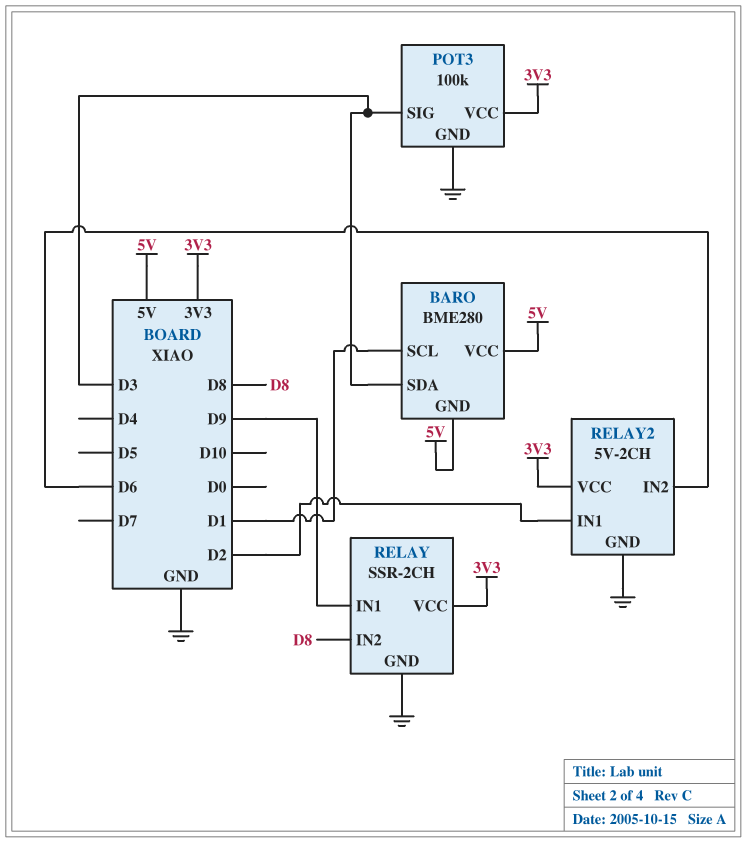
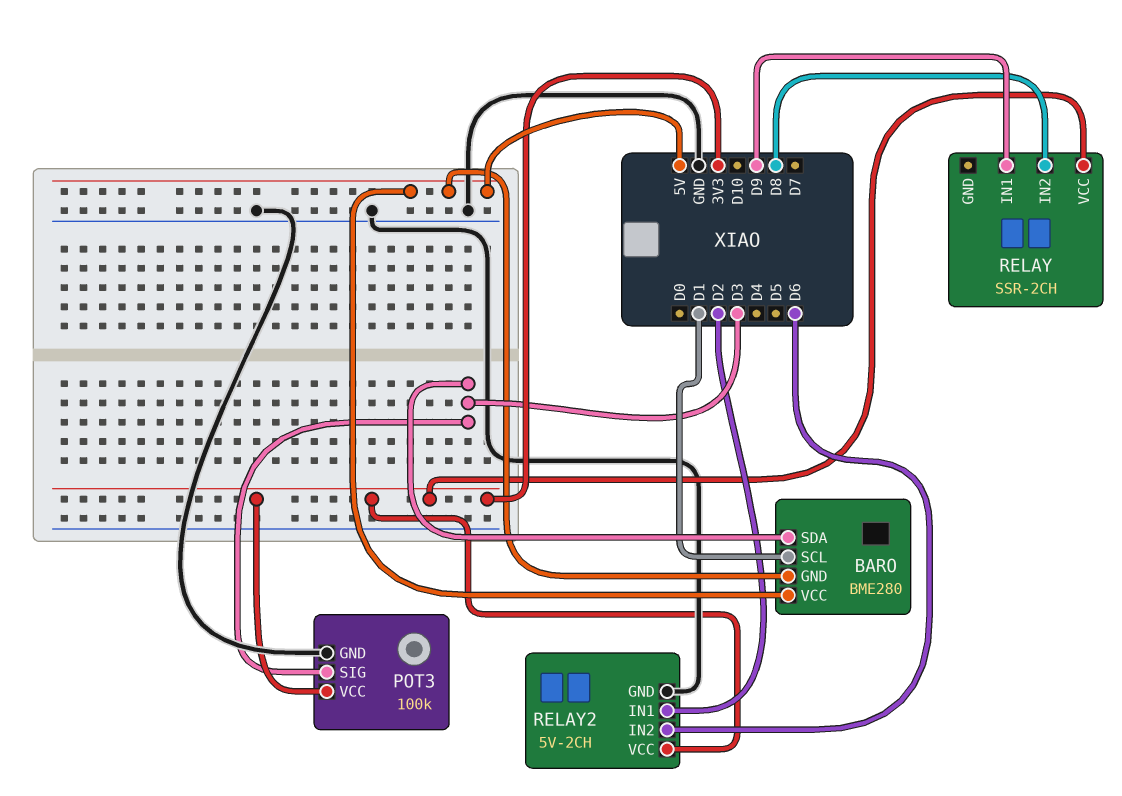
RELAY pin GND: GND -> none

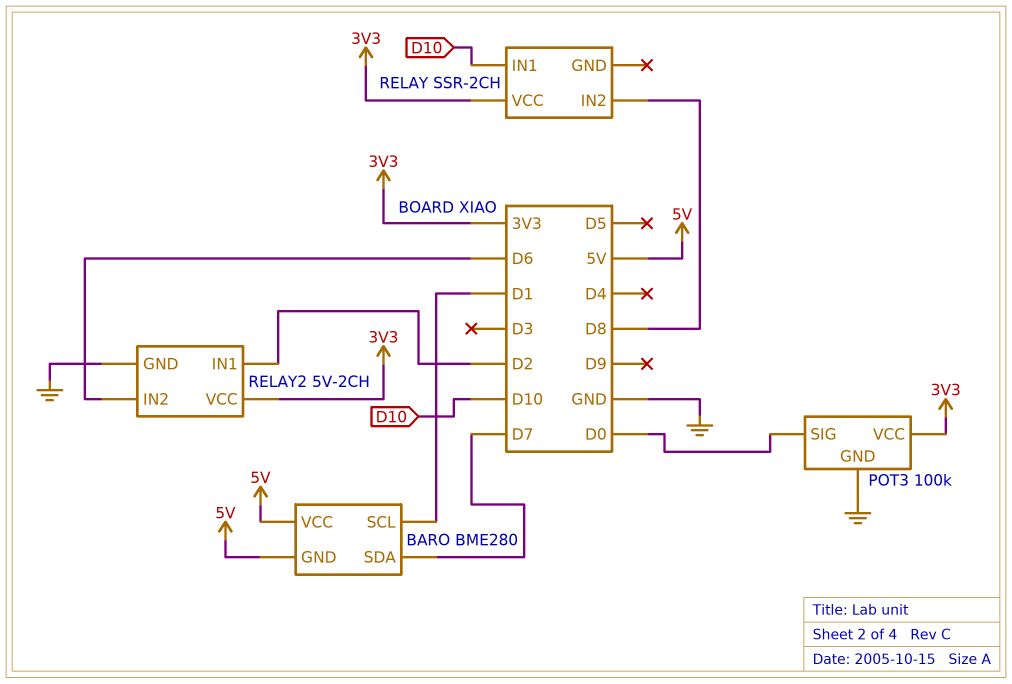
BARO pin SDA: D3 -> D7
POT3 pin SIG: D3 -> D0
RELAY pin IN1: D9 -> D10

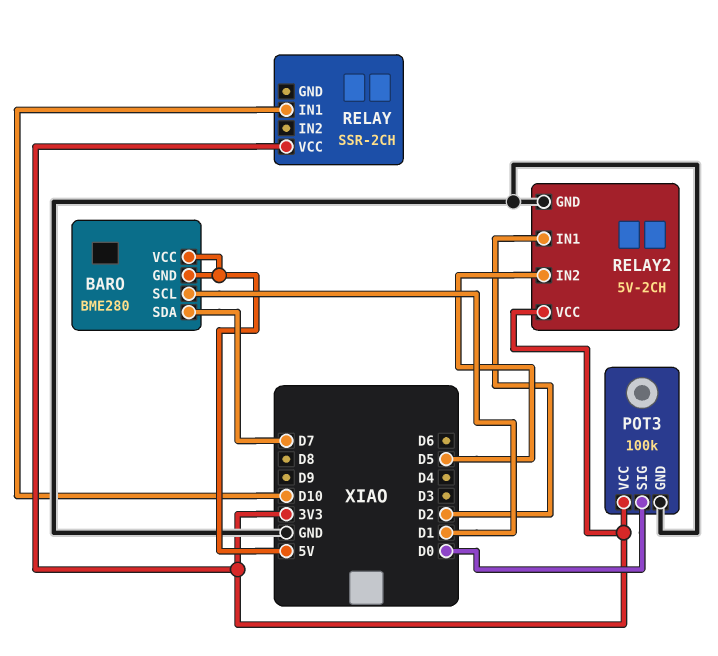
RELAY pin IN2: D8 -> none
RELAY2 pin IN2: D6 -> D5

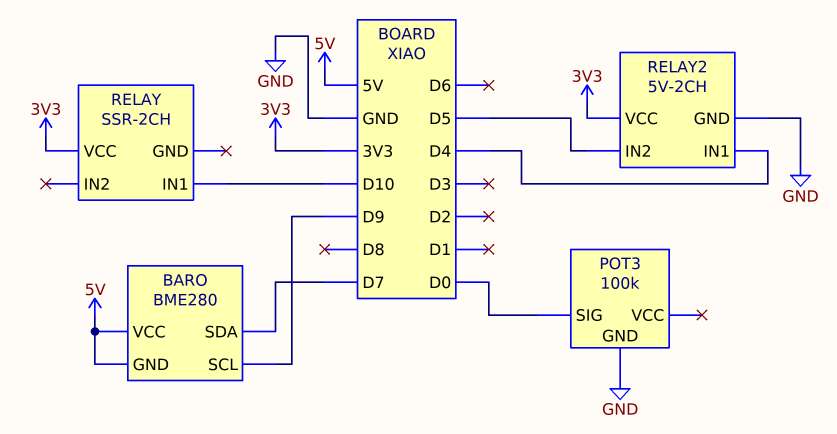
BARO pin SCL: D1 -> D9
POT3 pin VCC: 3V3 -> none
RELAY2 pin IN1: D2 -> D4

